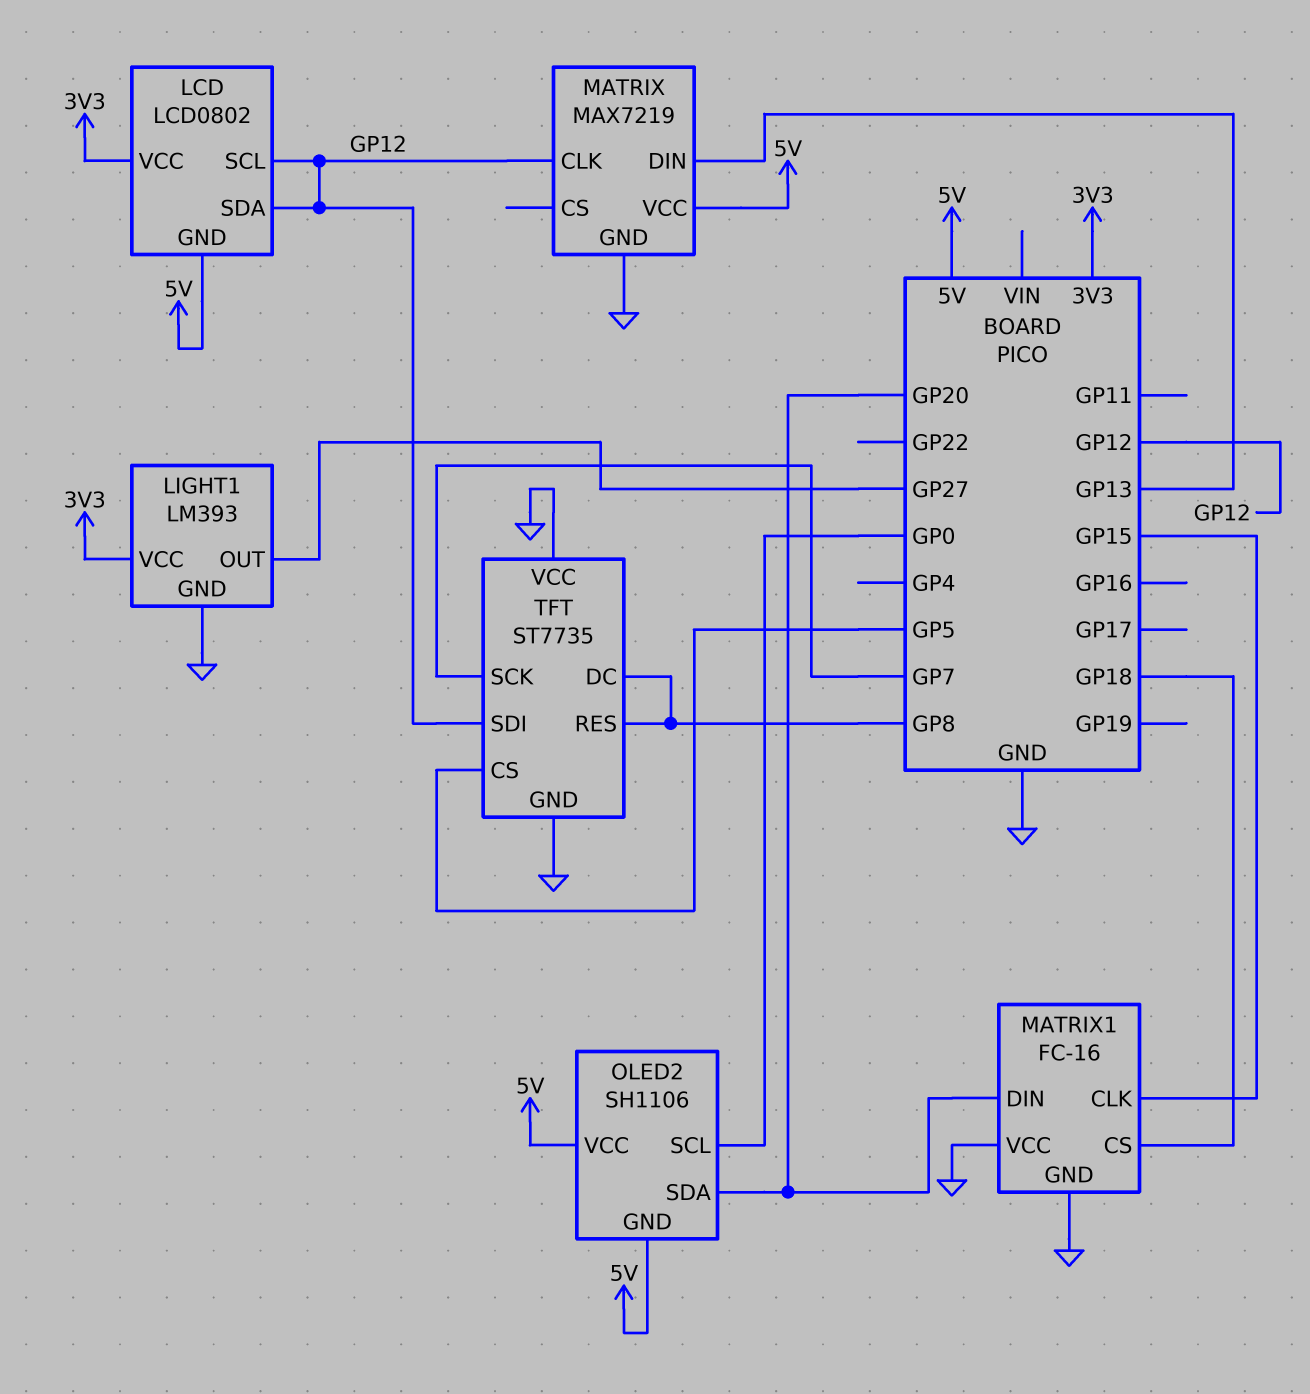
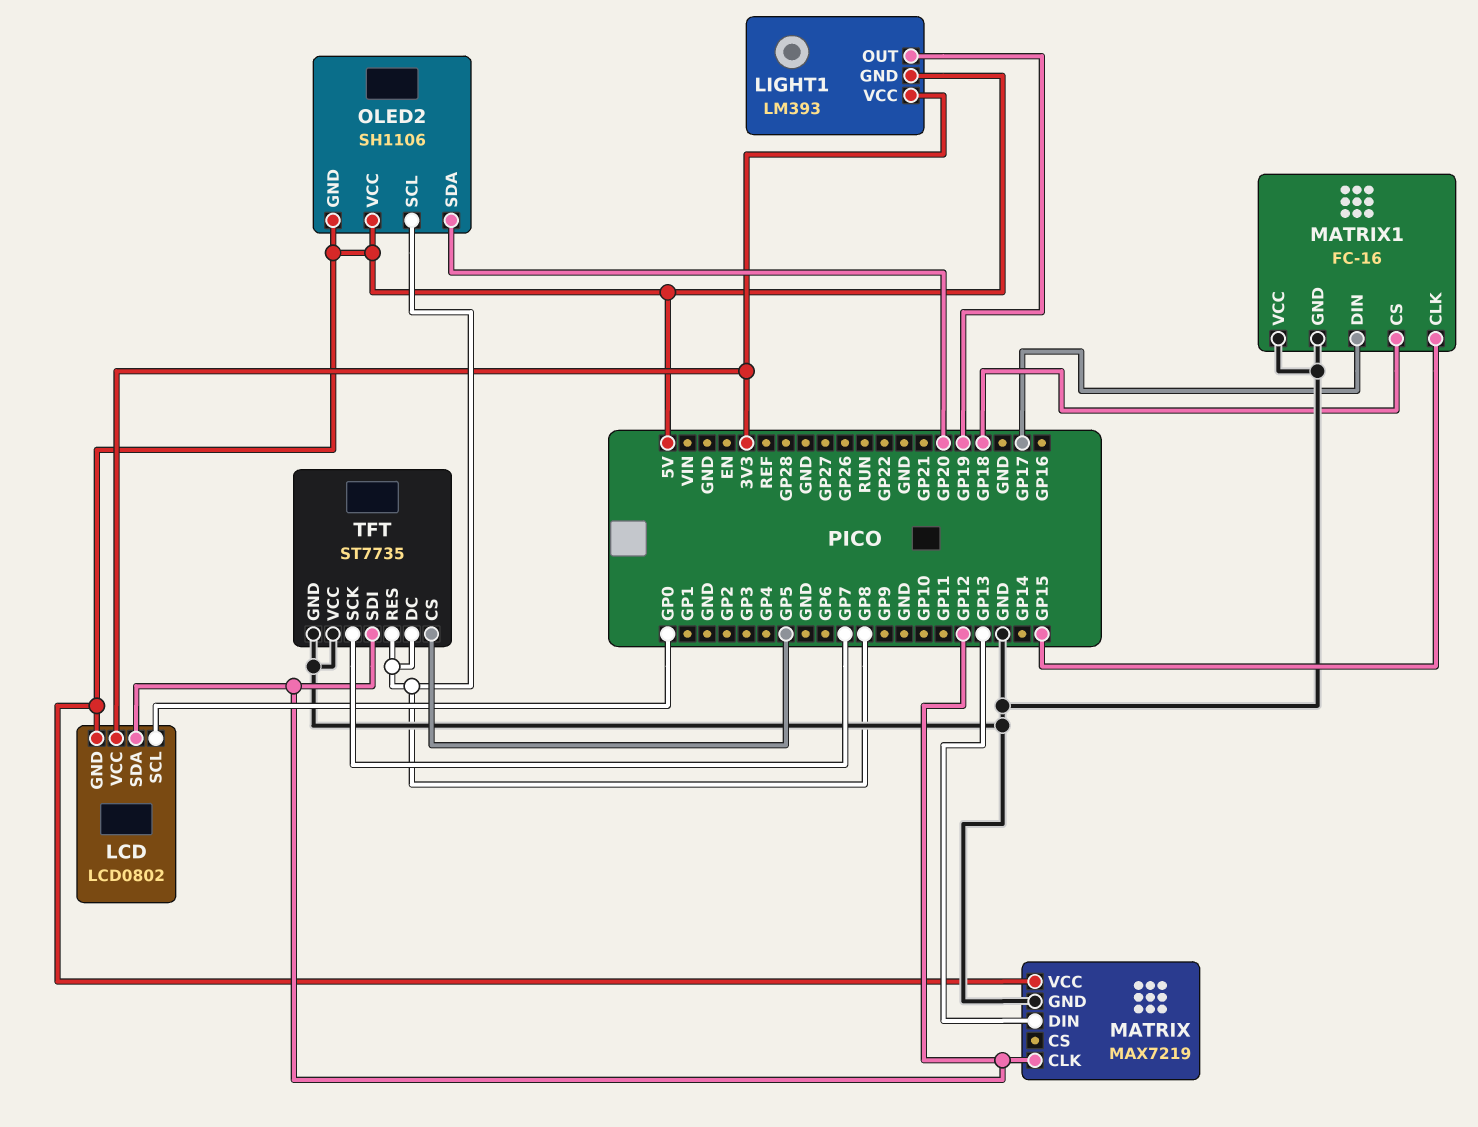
LCD pin SCL: GP12 -> GP0
LIGHT1 pin GND: GND -> 5V
LIGHT1 pin OUT: GP27 -> GP19
MATRIX1 pin DIN: GP20 -> GP17
OLED2 pin SCL: GP0 -> GP8

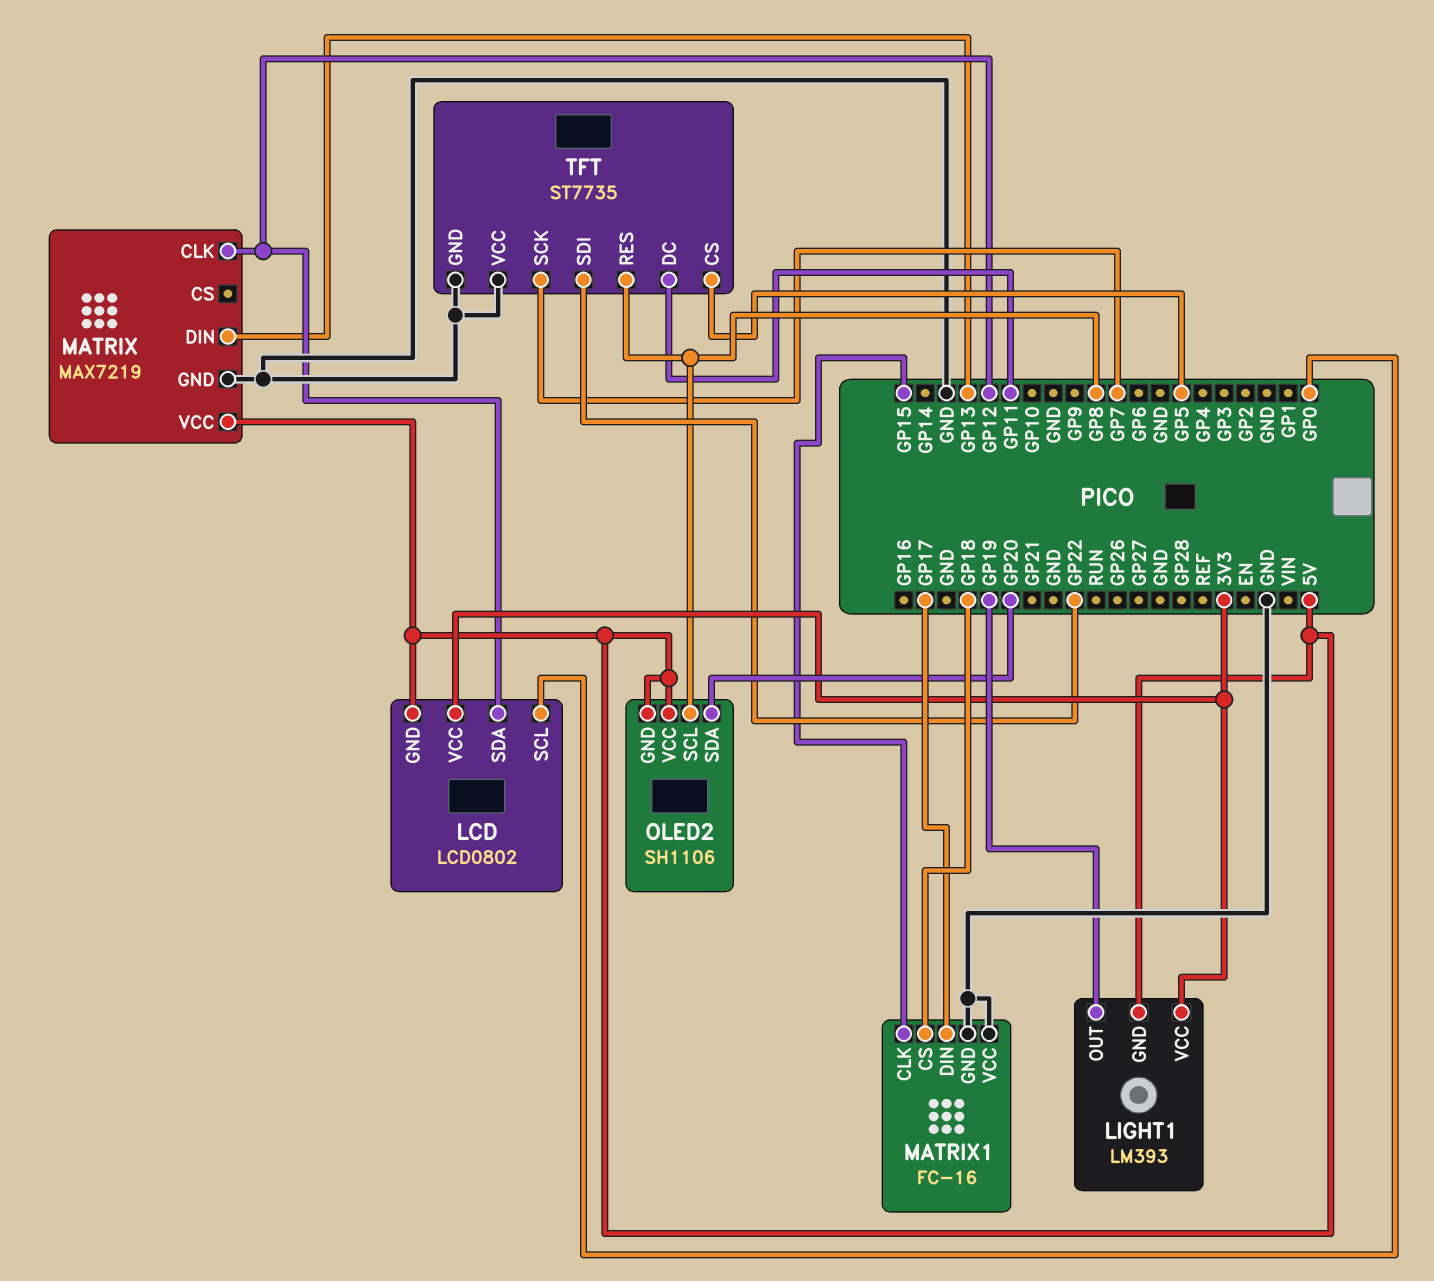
TFT pin DC: GP8 -> GP11
TFT pin SDI: GP12 -> GP22

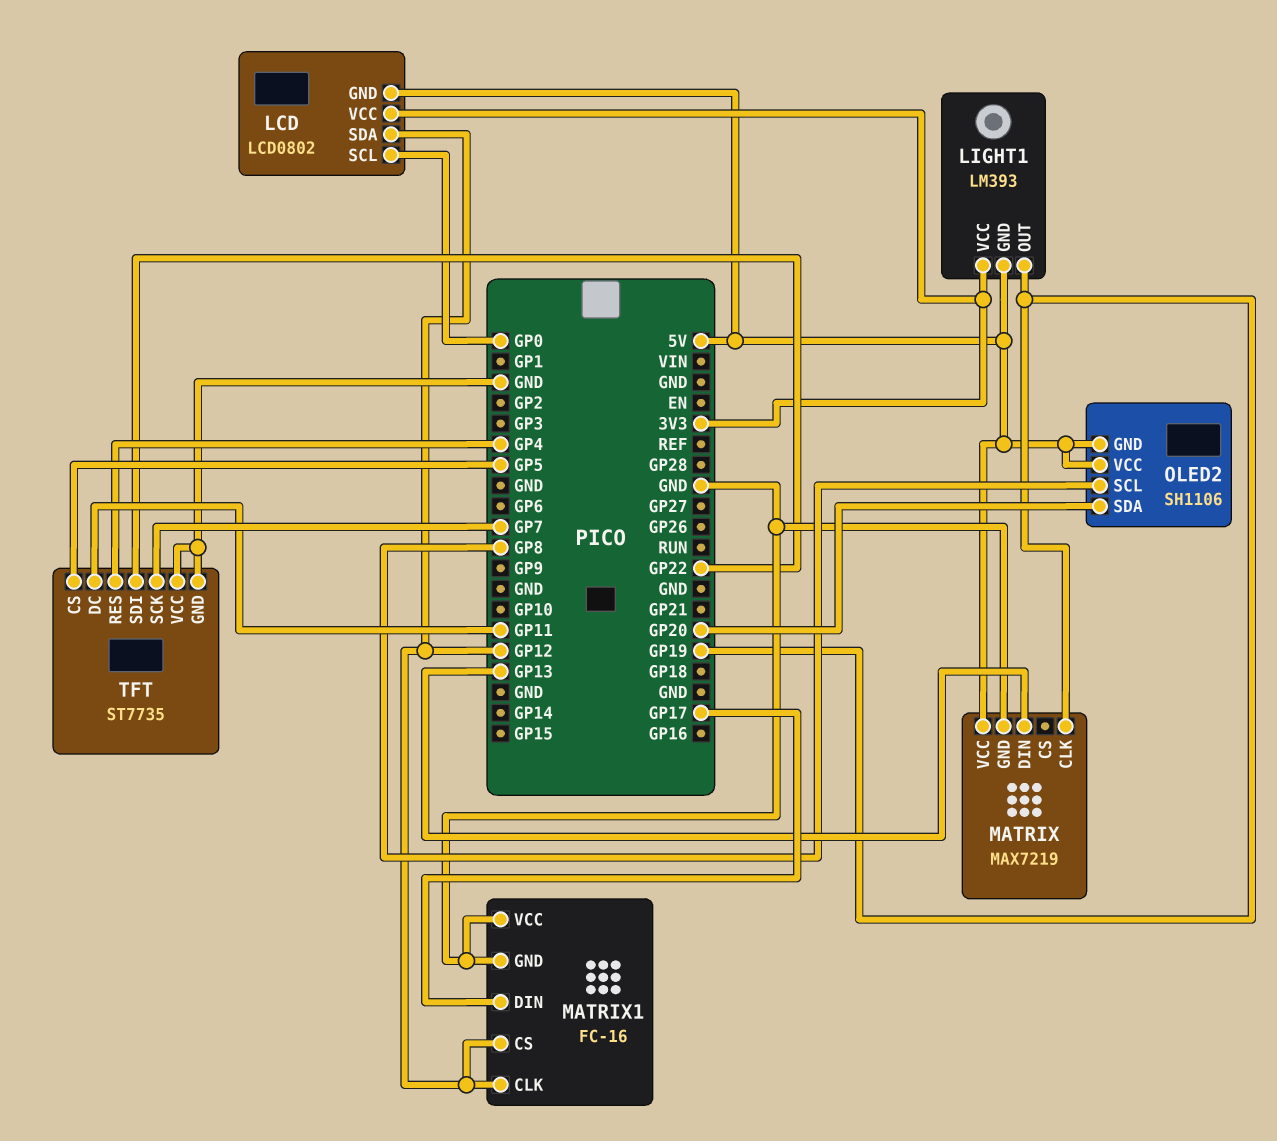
MATRIX pin CLK: GP12 -> GP19
MATRIX1 pin CLK: GP15 -> GP12
MATRIX1 pin CS: GP18 -> GP12
TFT pin RES: GP8 -> GP4

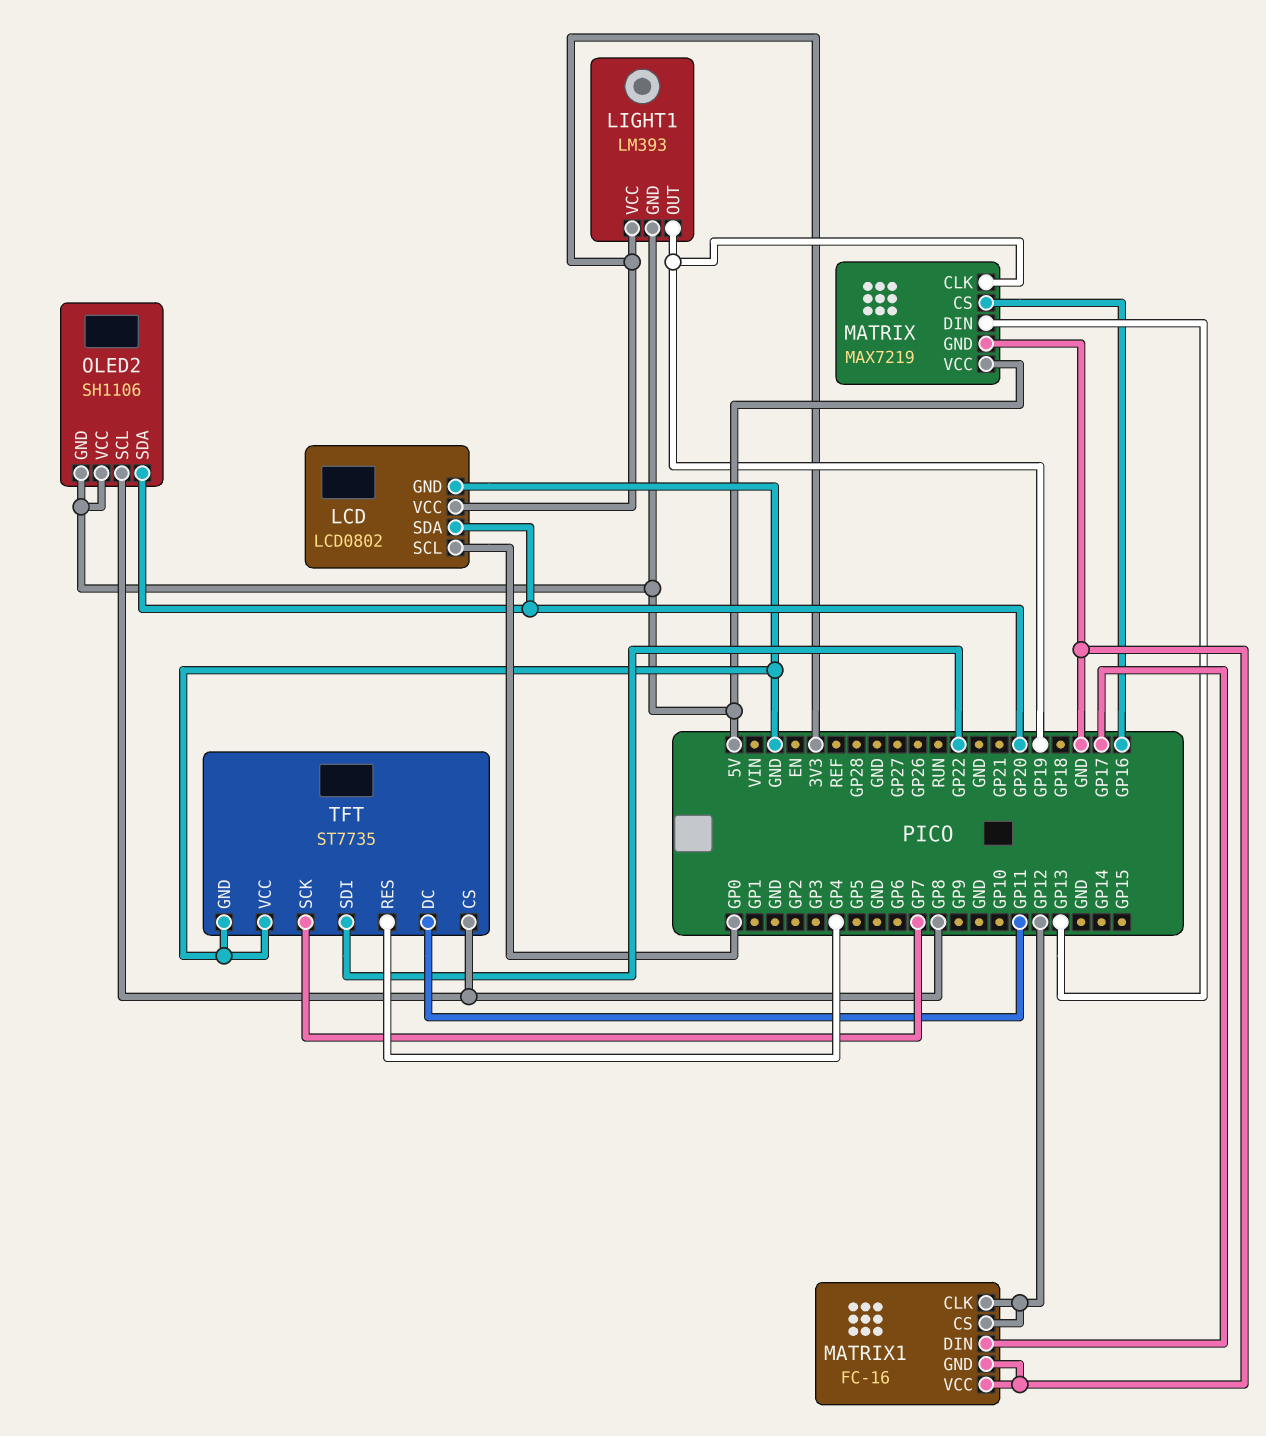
LCD pin GND: 5V -> GND
LCD pin SDA: GP12 -> GP20
MATRIX pin CS: none -> GP16
TFT pin CS: GP5 -> GP8

